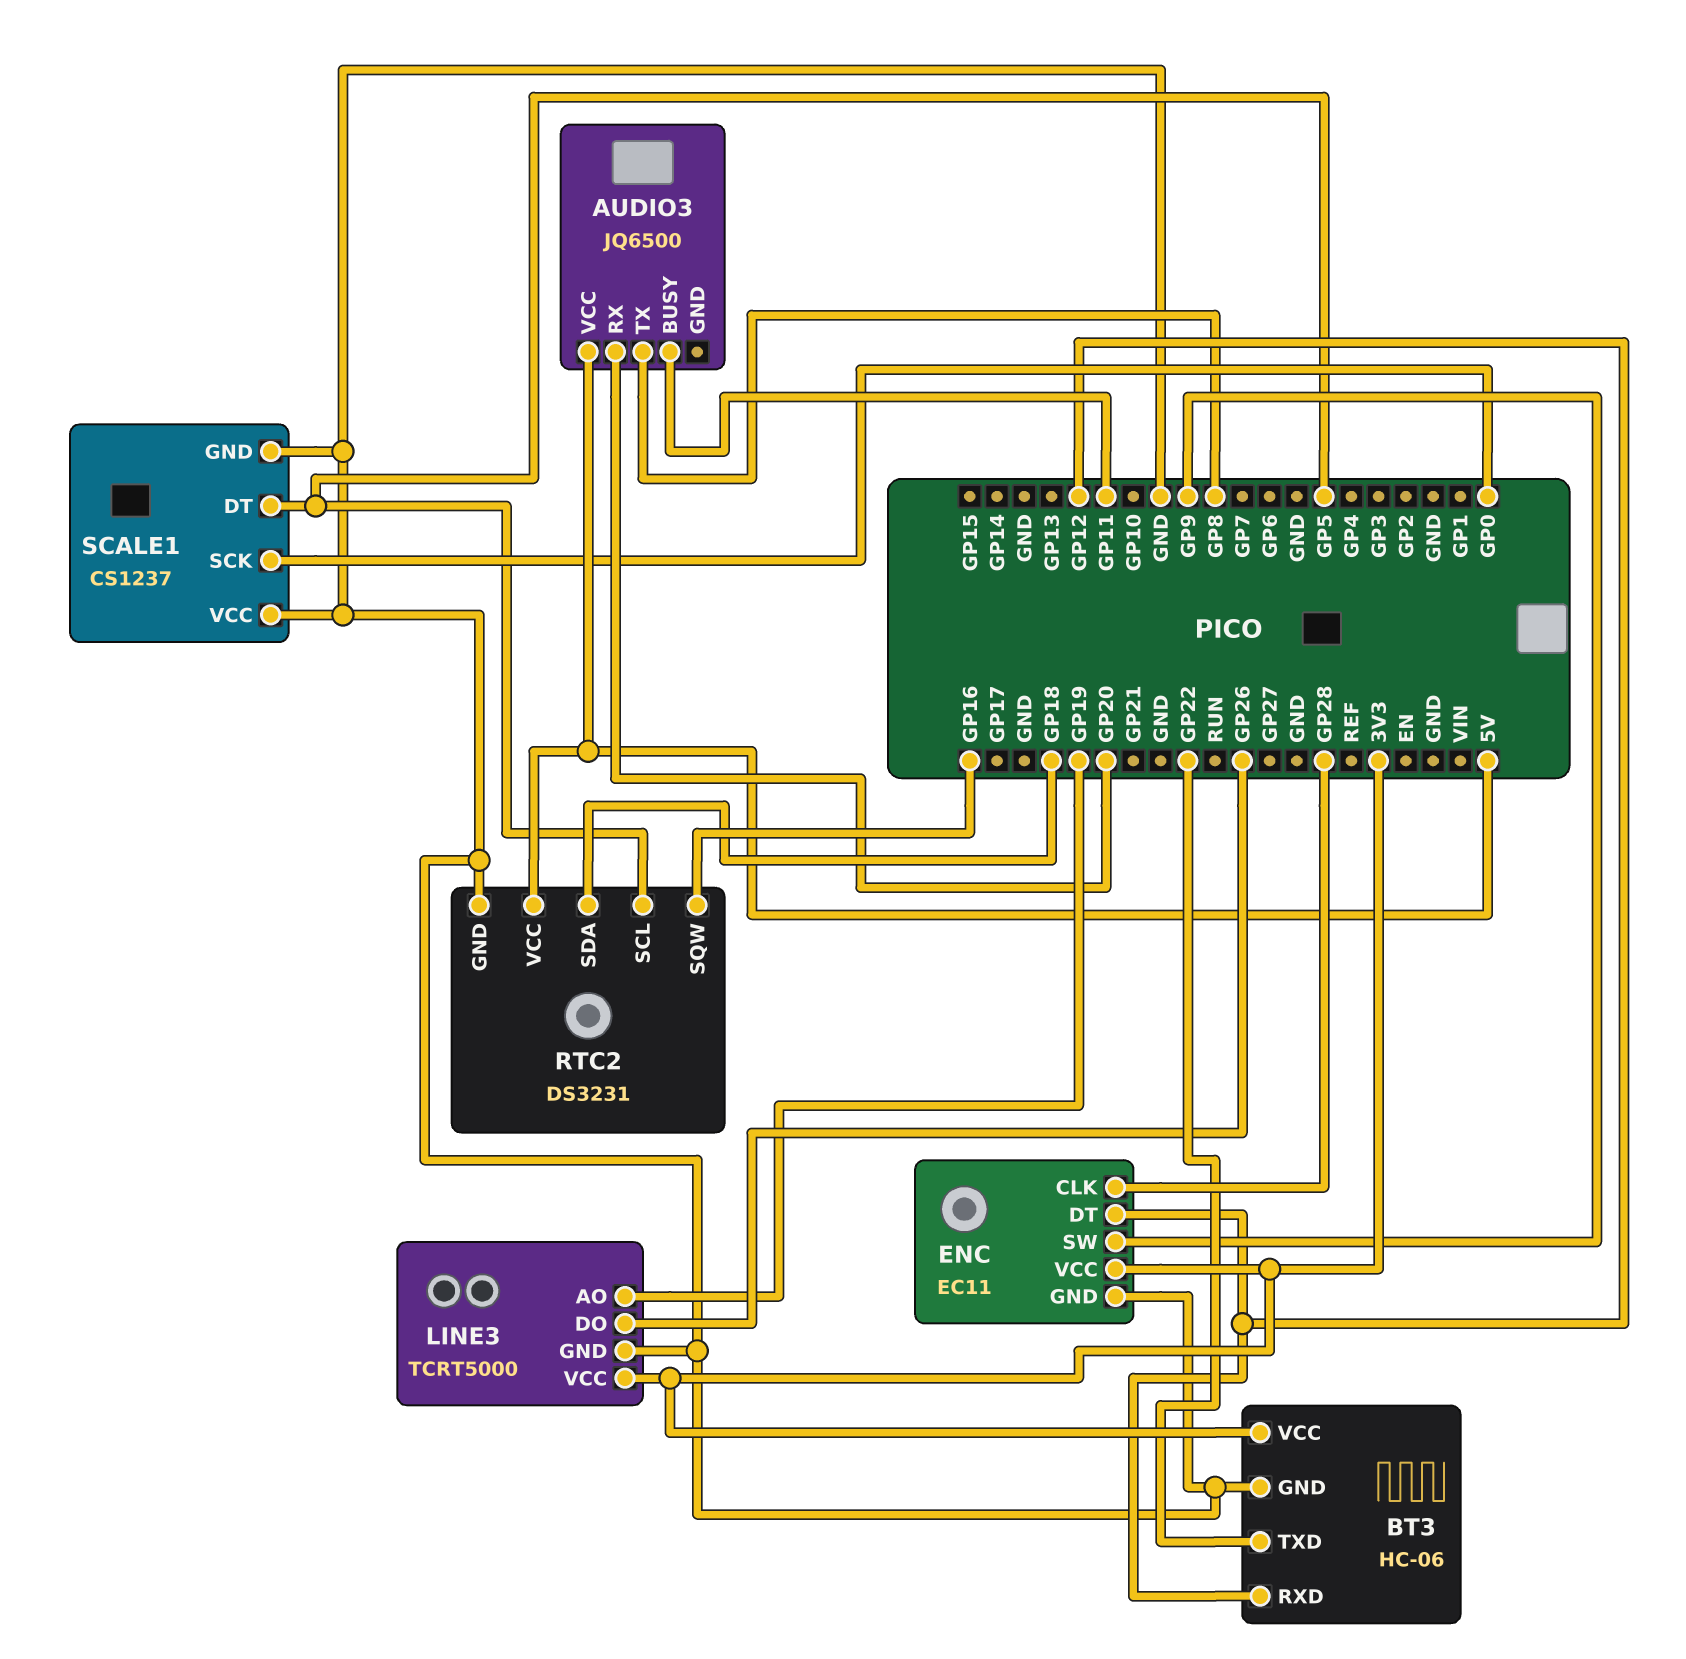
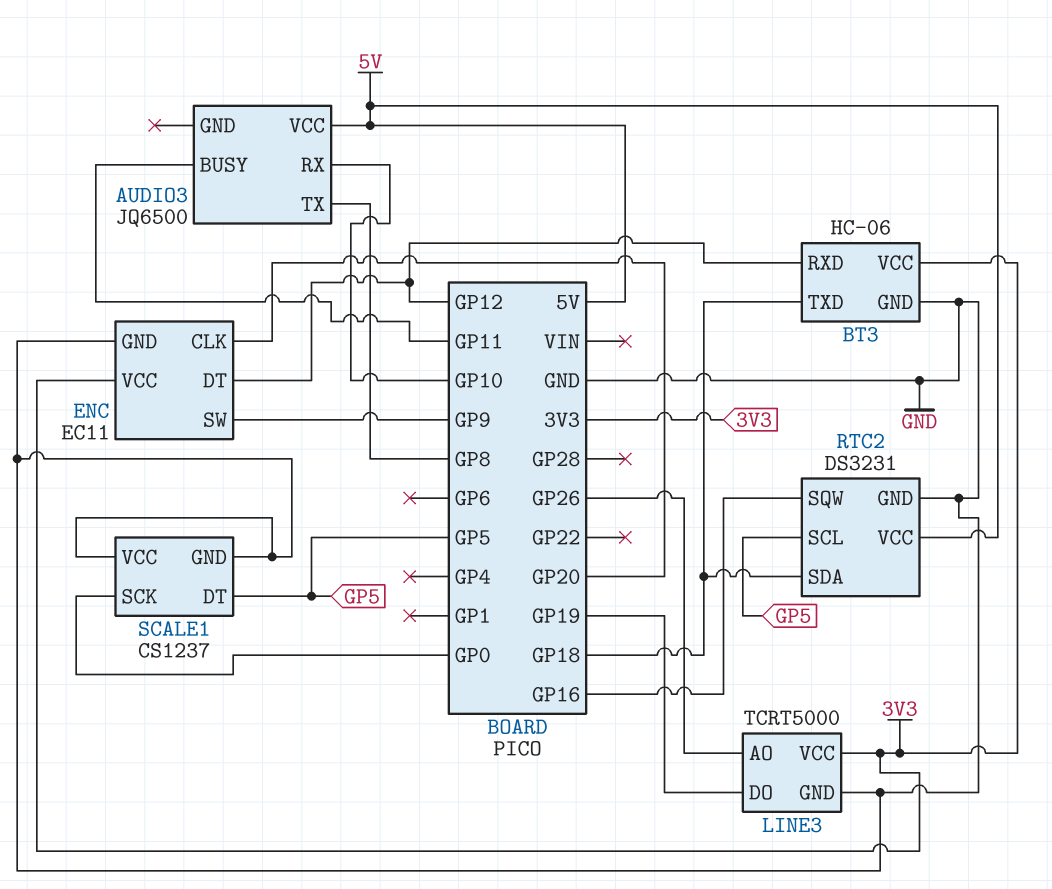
AUDIO3 pin RX: GP20 -> GP10
BT3 pin TXD: GP22 -> GP18
ENC pin CLK: GP28 -> GP20
LINE3 pin AO: GP19 -> GP26
LINE3 pin DO: GP26 -> GP19

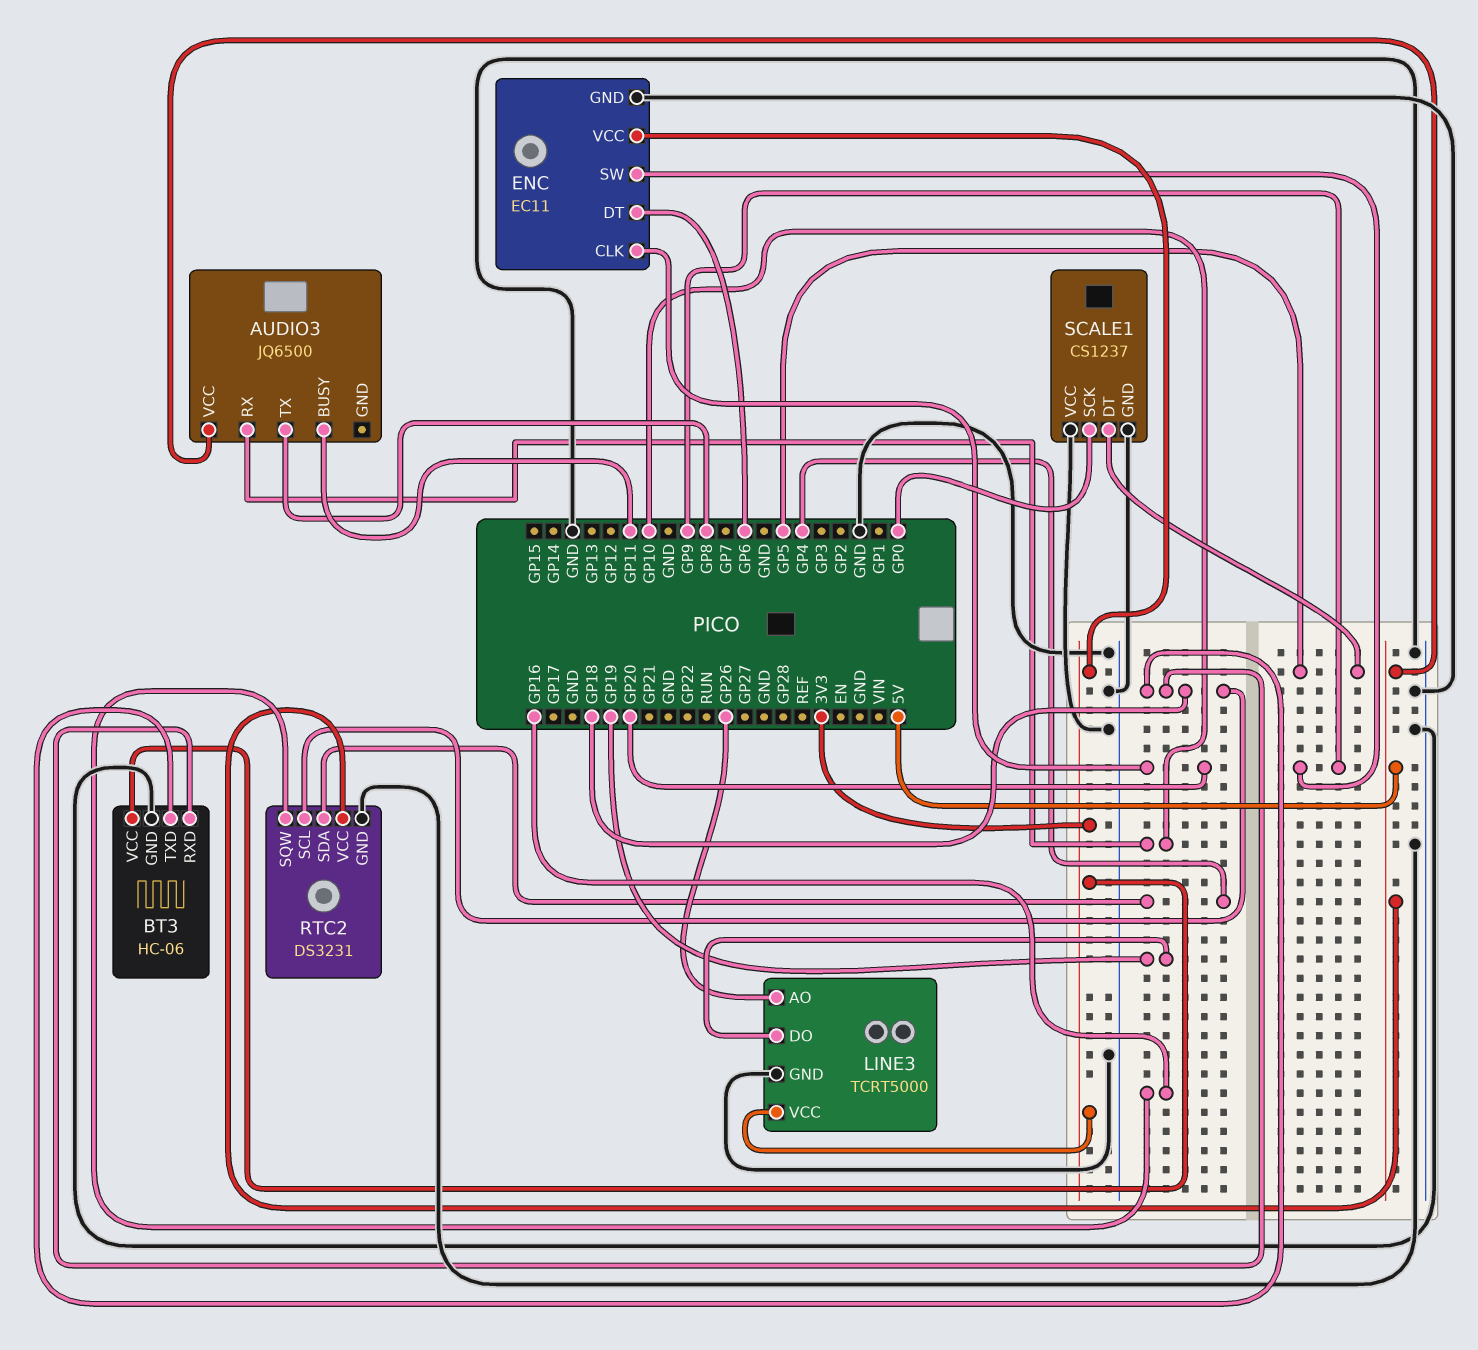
BT3 pin RXD: GP12 -> GP18
ENC pin DT: GP12 -> GP6
RTC2 pin SCL: GP5 -> GP18
RTC2 pin SDA: GP18 -> GP4

